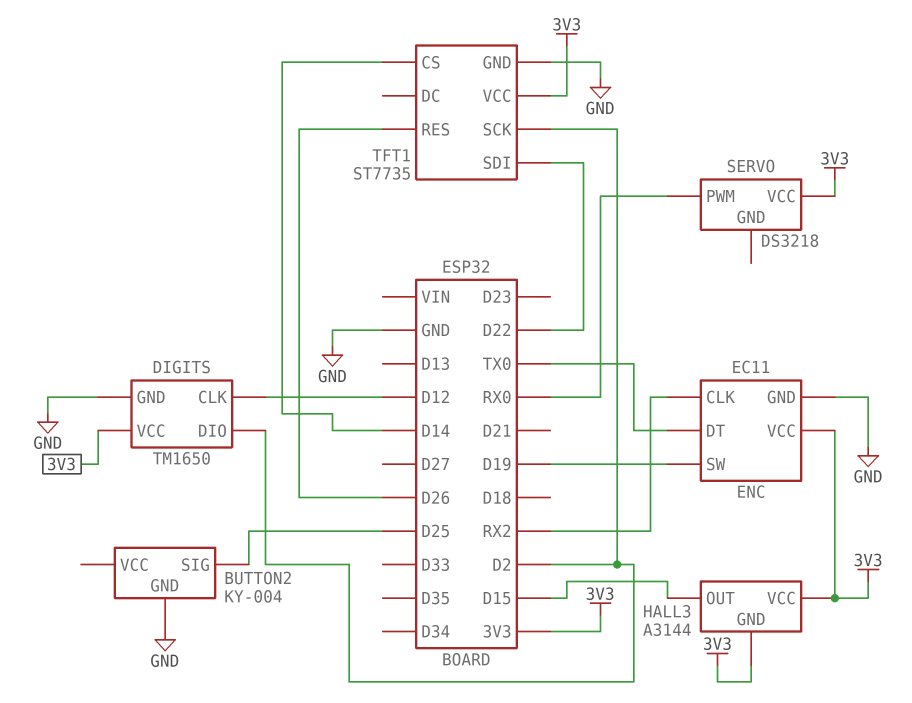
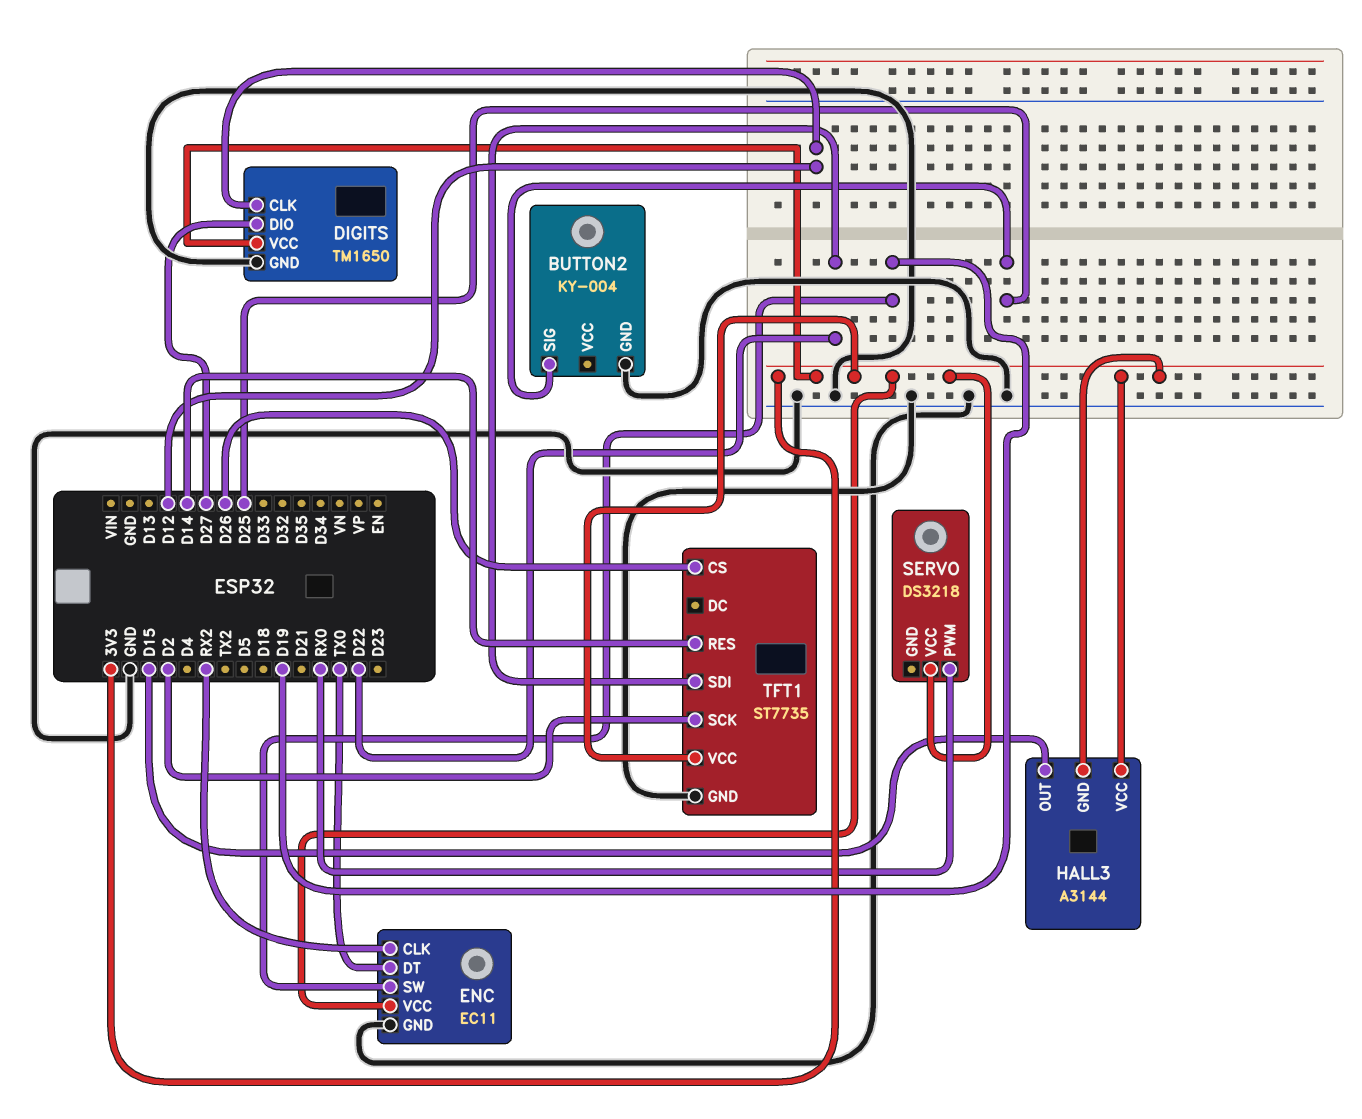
DIGITS pin DIO: D2 -> D27
TFT1 pin CS: D14 -> D26
TFT1 pin RES: D26 -> D14

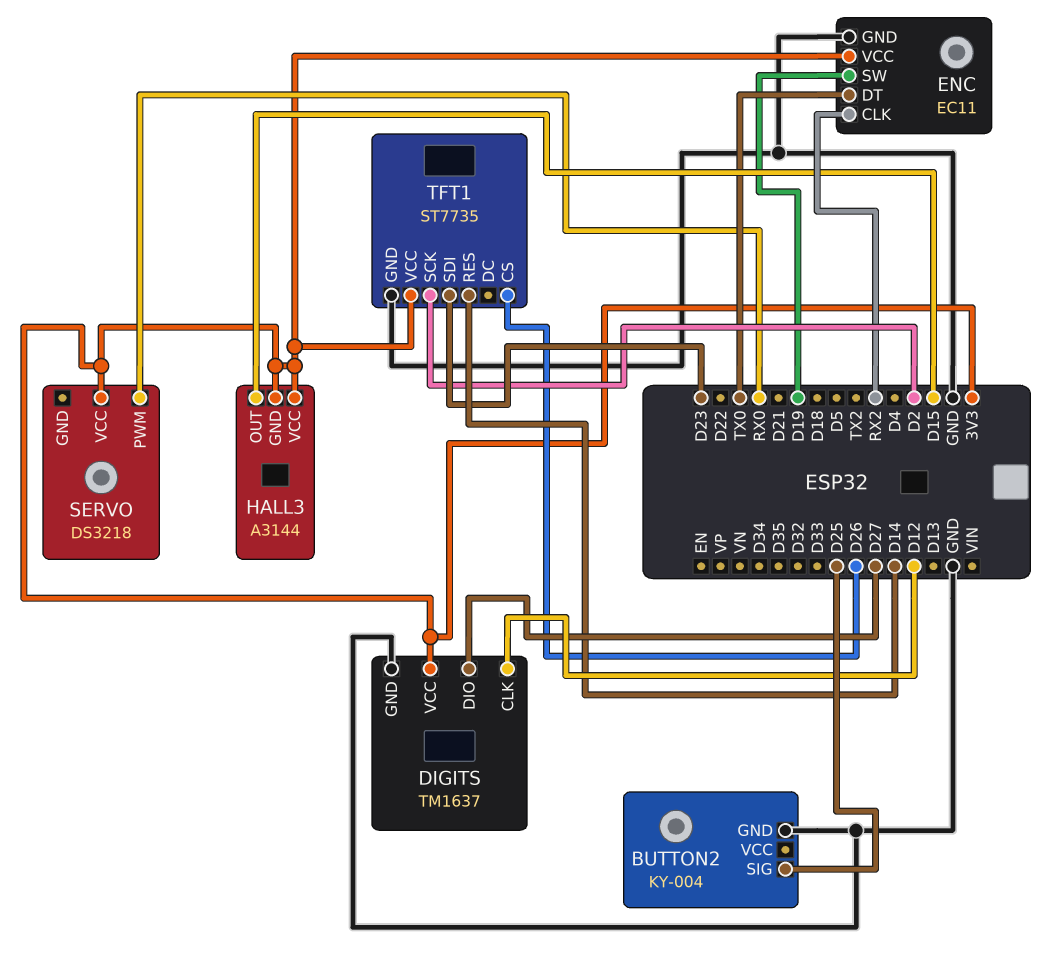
DIGITS: TM1650 -> TM1637
TFT1 pin SDI: D22 -> D23

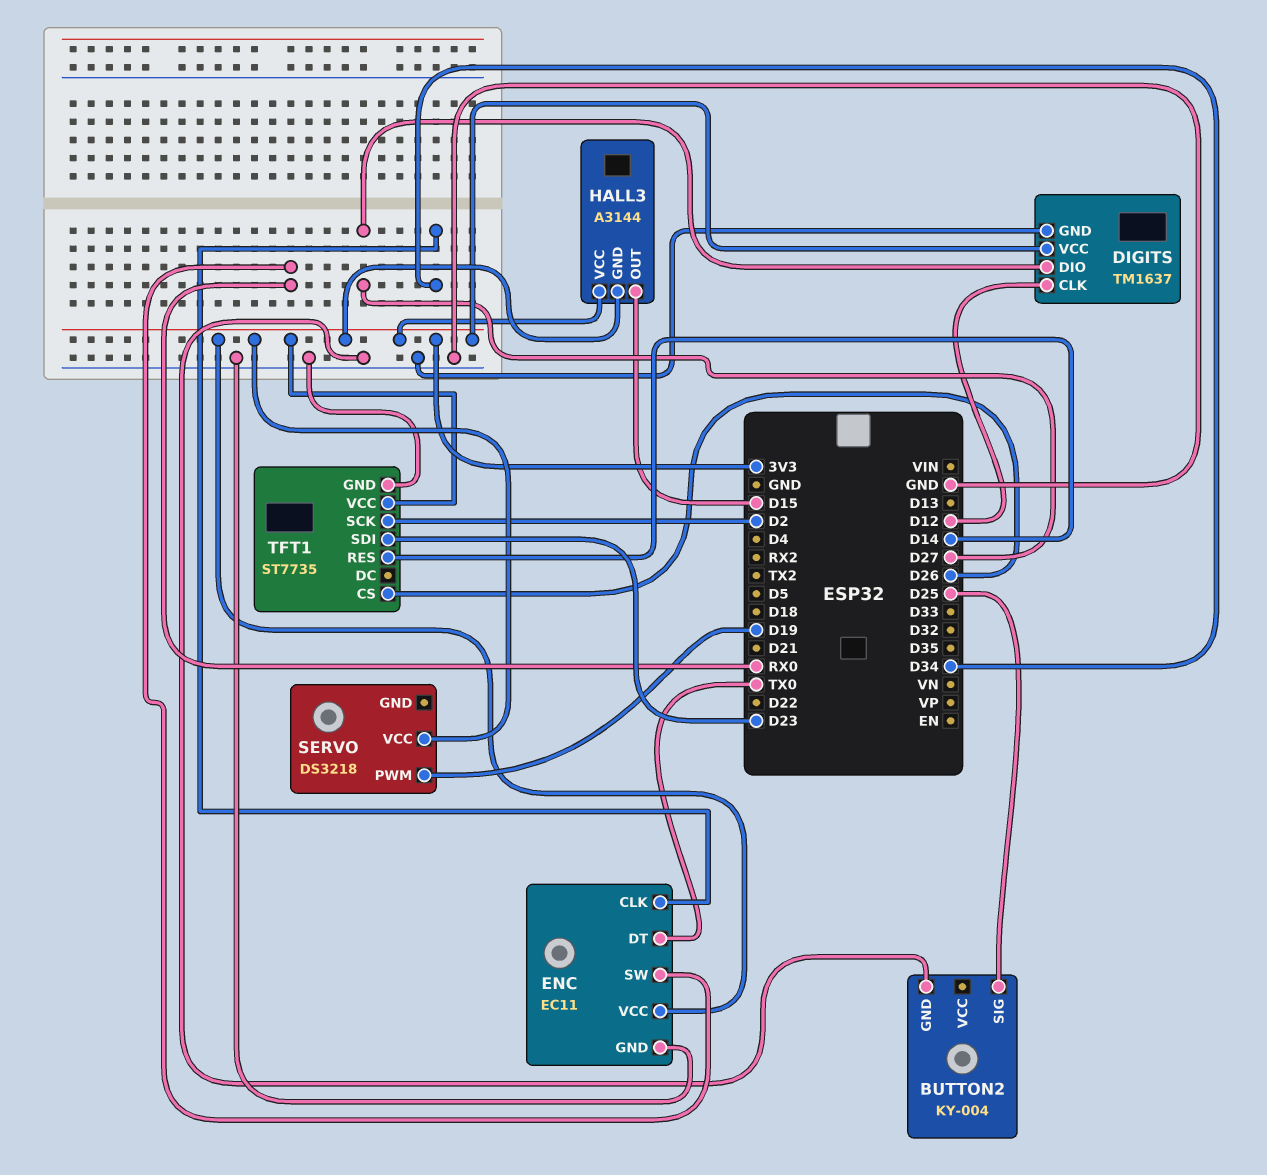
ENC pin CLK: RX2 -> D34
ENC pin SW: D19 -> RX0
SERVO pin PWM: RX0 -> D19

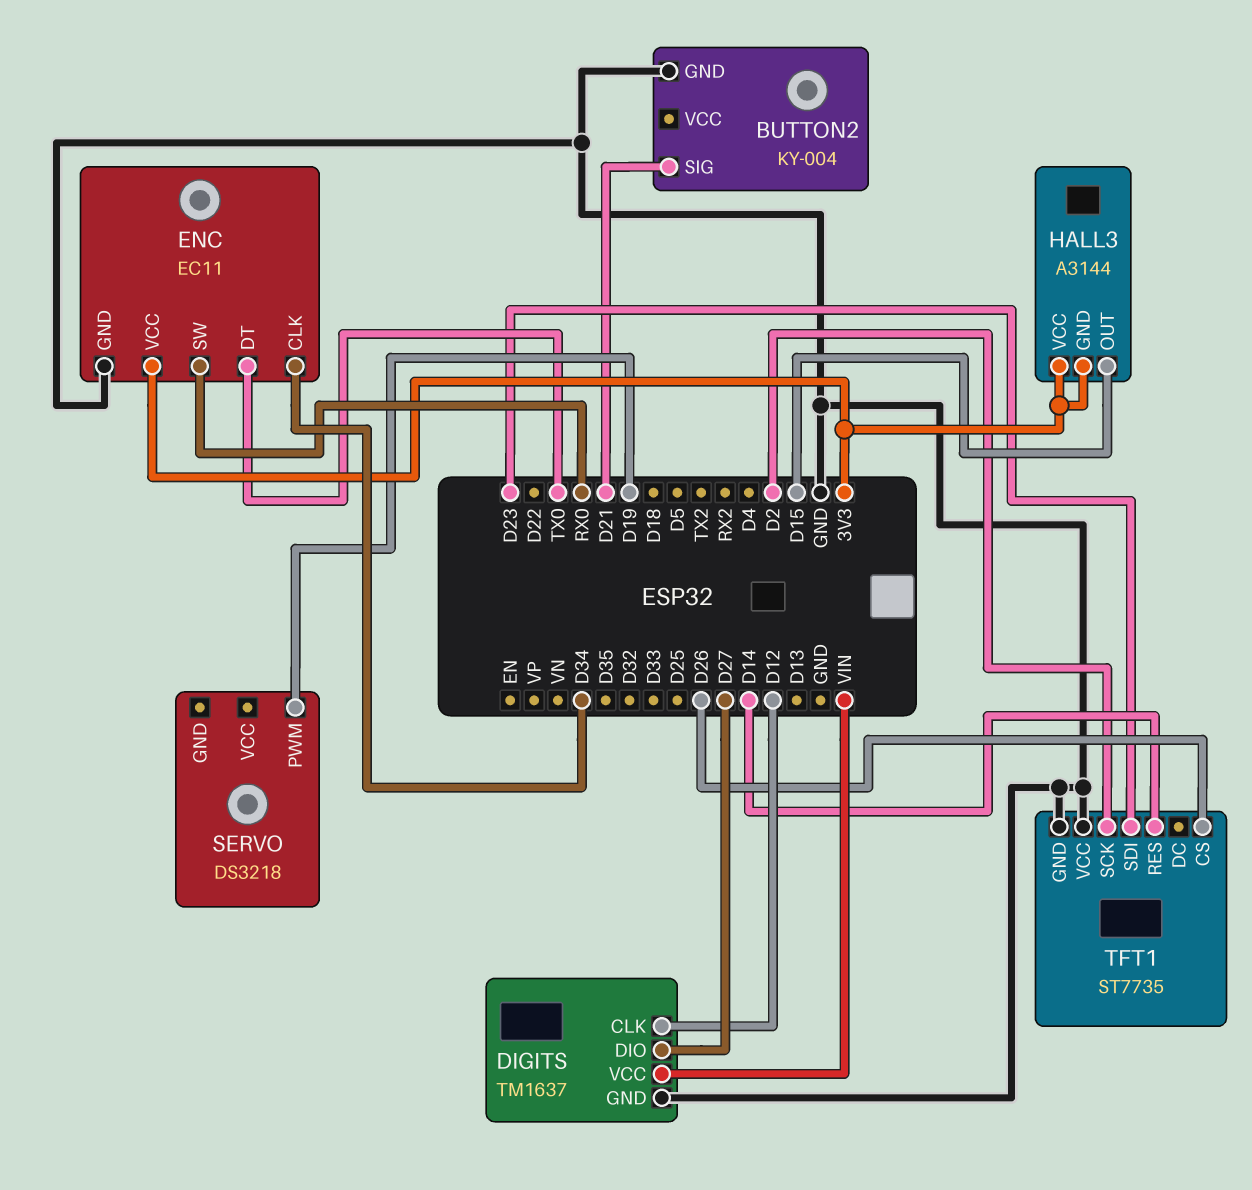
BUTTON2 pin SIG: D25 -> D21
DIGITS pin VCC: 3V3 -> VIN
SERVO pin VCC: 3V3 -> none
TFT1 pin VCC: 3V3 -> GND

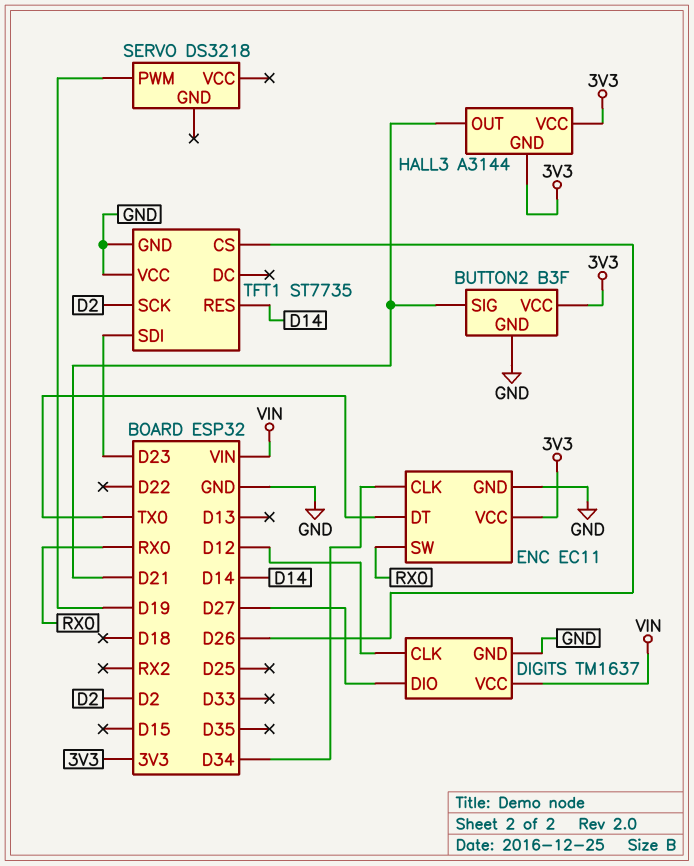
BUTTON2: KY-004 -> B3F
BUTTON2 pin VCC: none -> 3V3
HALL3 pin OUT: D15 -> D21

